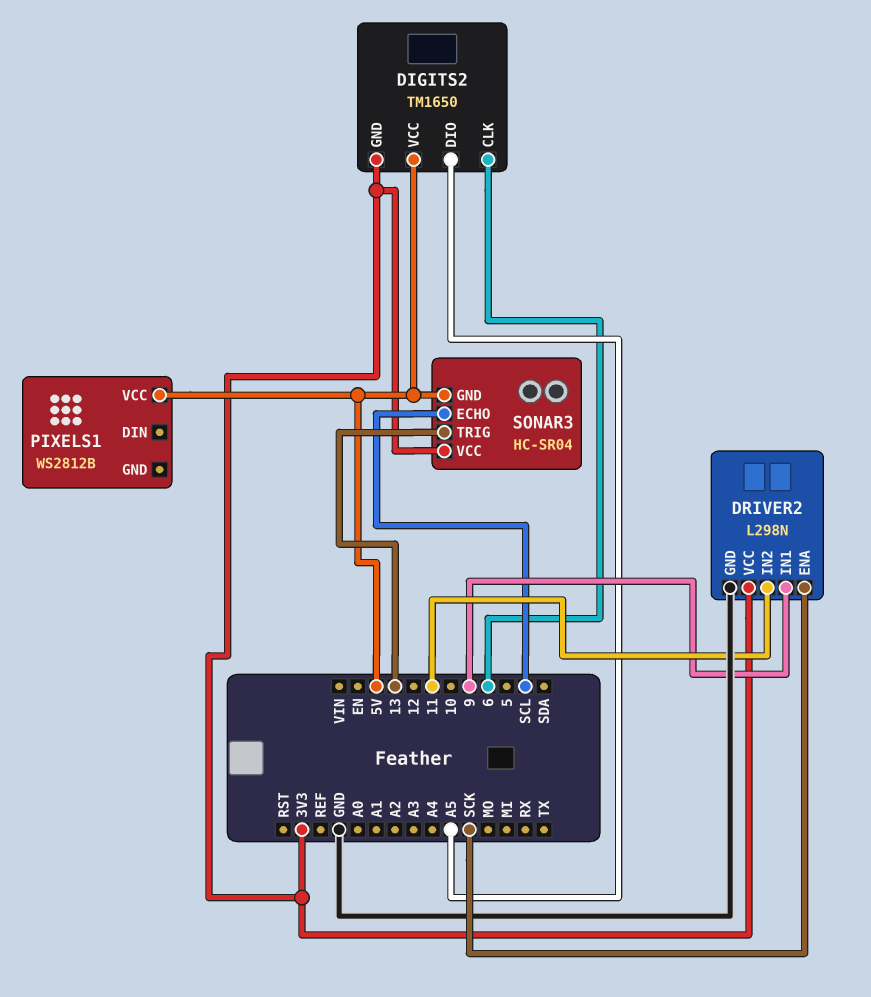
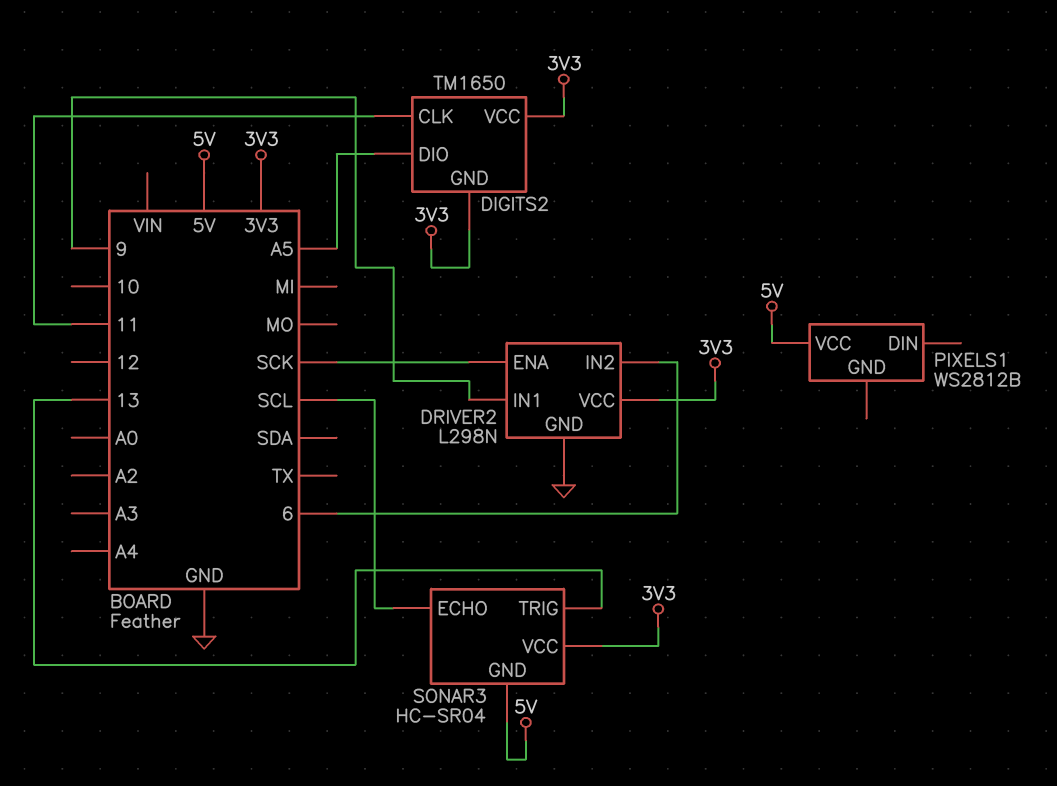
DIGITS2 pin CLK: 6 -> 11
DIGITS2 pin VCC: 5V -> 3V3
DRIVER2 pin IN2: 11 -> 6

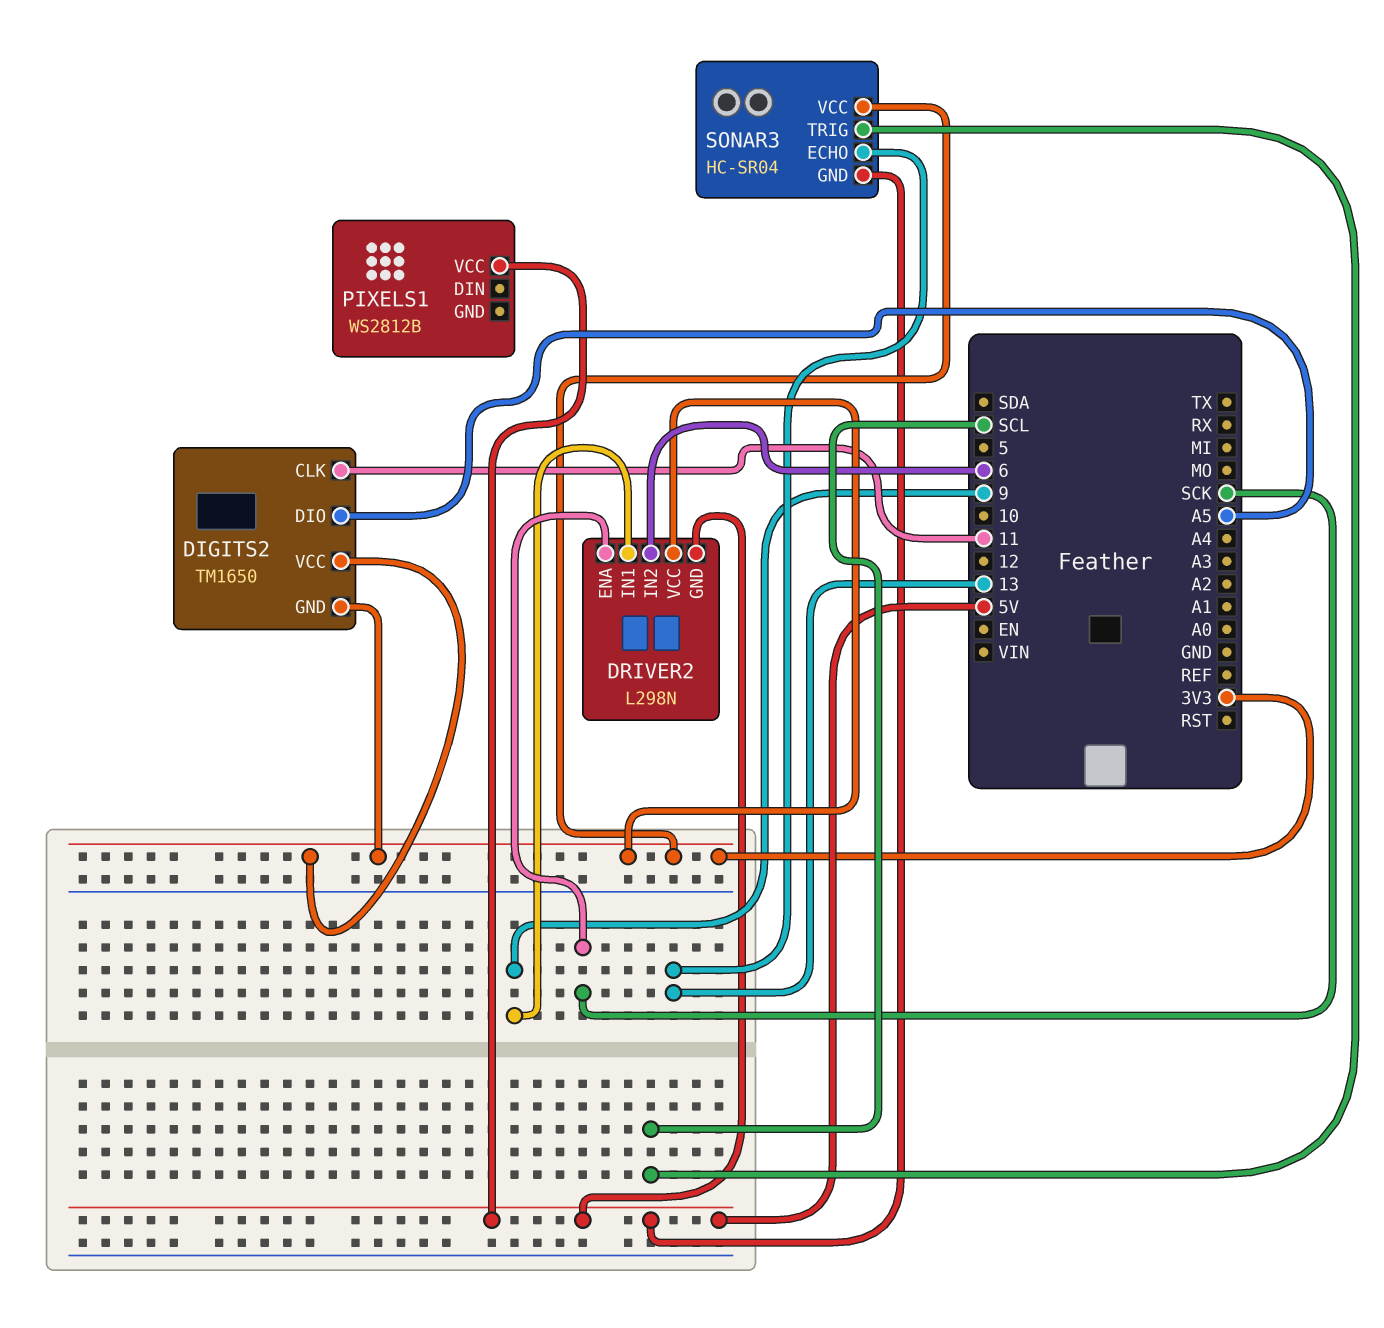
DRIVER2 pin GND: GND -> 5V
SONAR3 pin ECHO: SCL -> 13
SONAR3 pin TRIG: 13 -> SCL

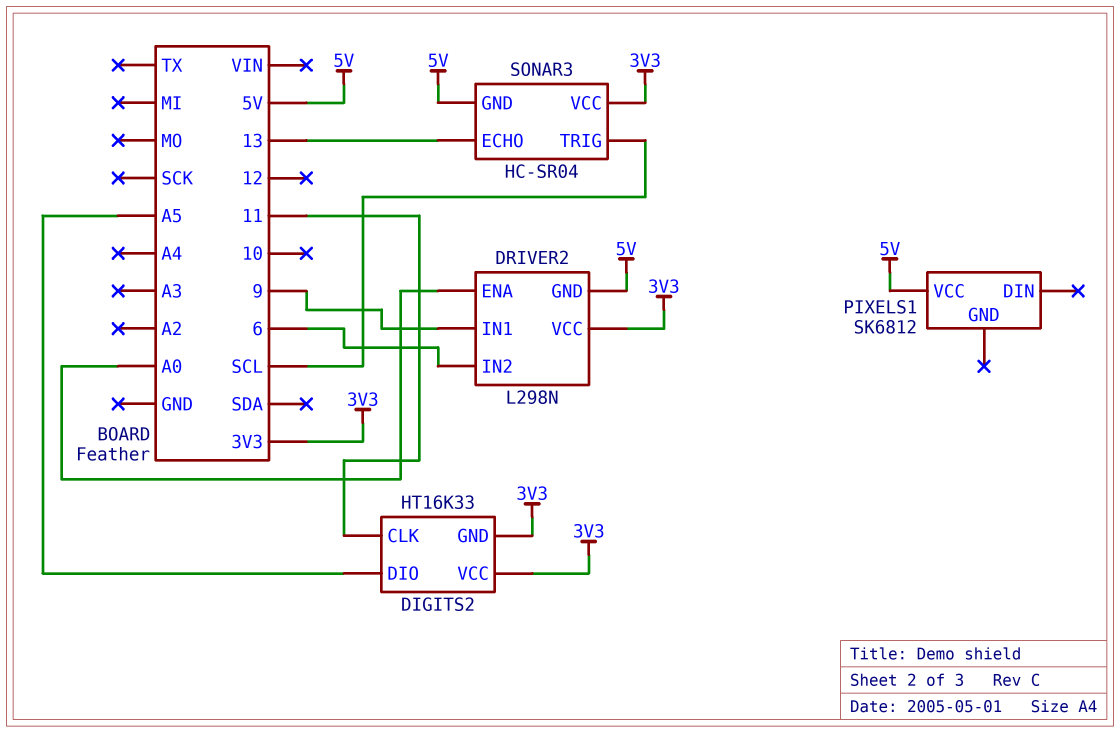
DIGITS2: TM1650 -> HT16K33
DRIVER2 pin ENA: SCK -> A0
PIXELS1: WS2812B -> SK6812

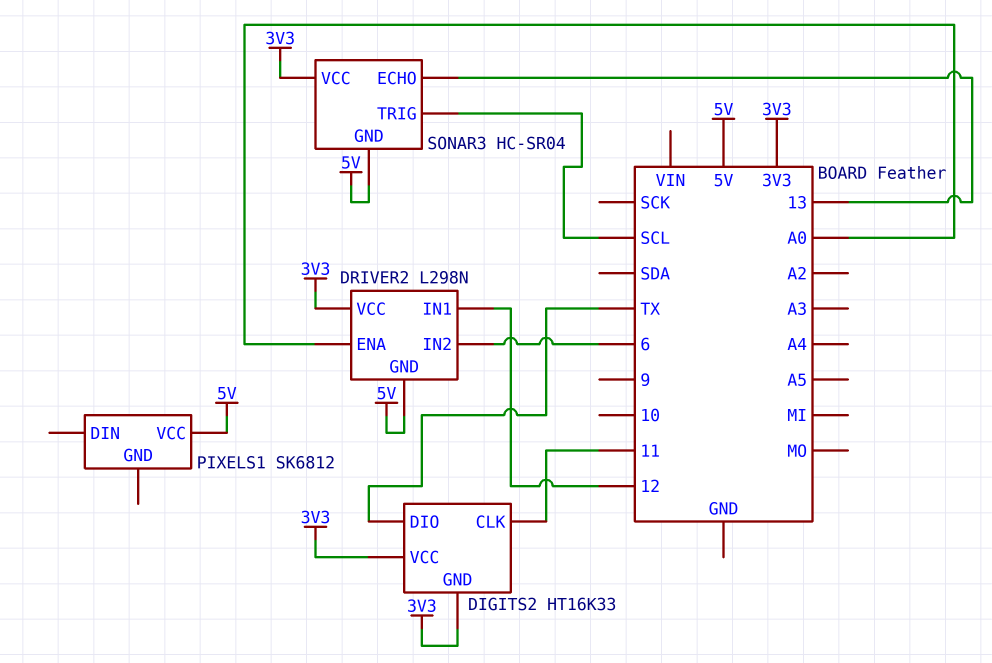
DIGITS2 pin DIO: A5 -> TX
DRIVER2 pin IN1: 9 -> 12

